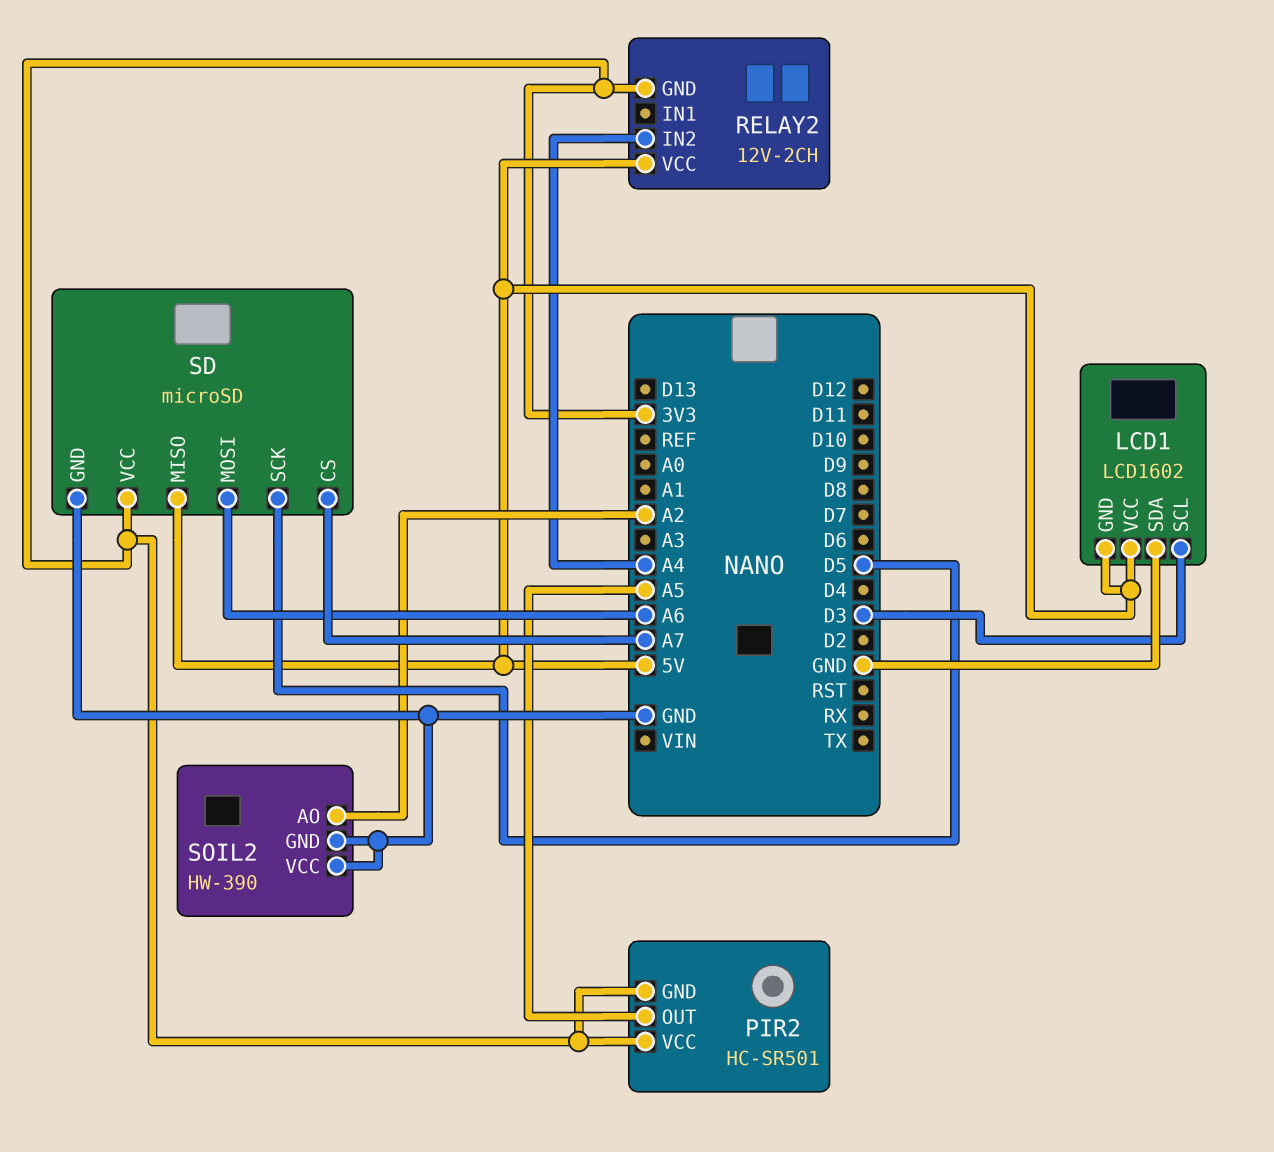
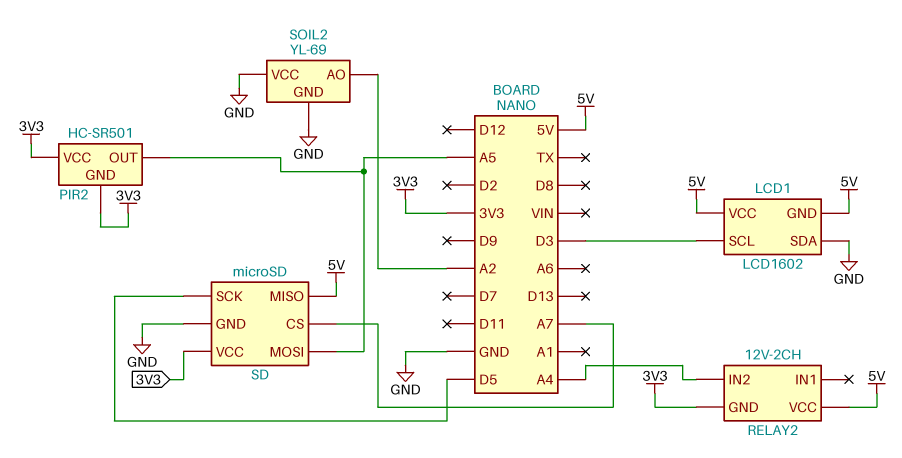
SD pin MOSI: A6 -> A5
SOIL2: HW-390 -> YL-69

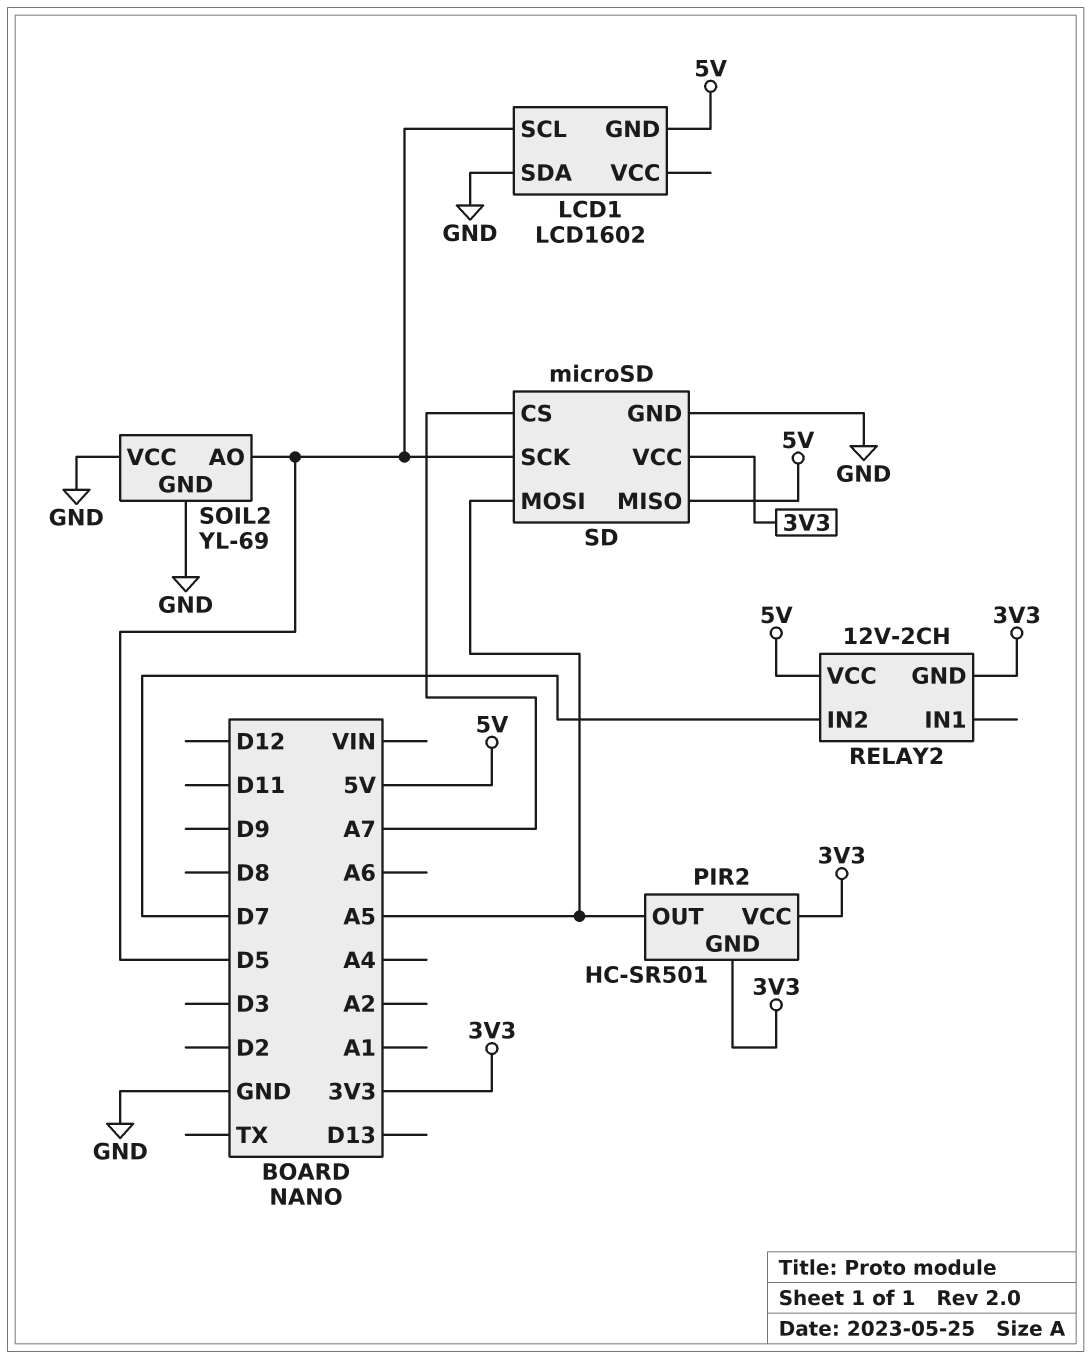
LCD1 pin SCL: D3 -> D5
LCD1 pin VCC: 5V -> none
RELAY2 pin IN2: A4 -> D7
SOIL2 pin AO: A2 -> D5

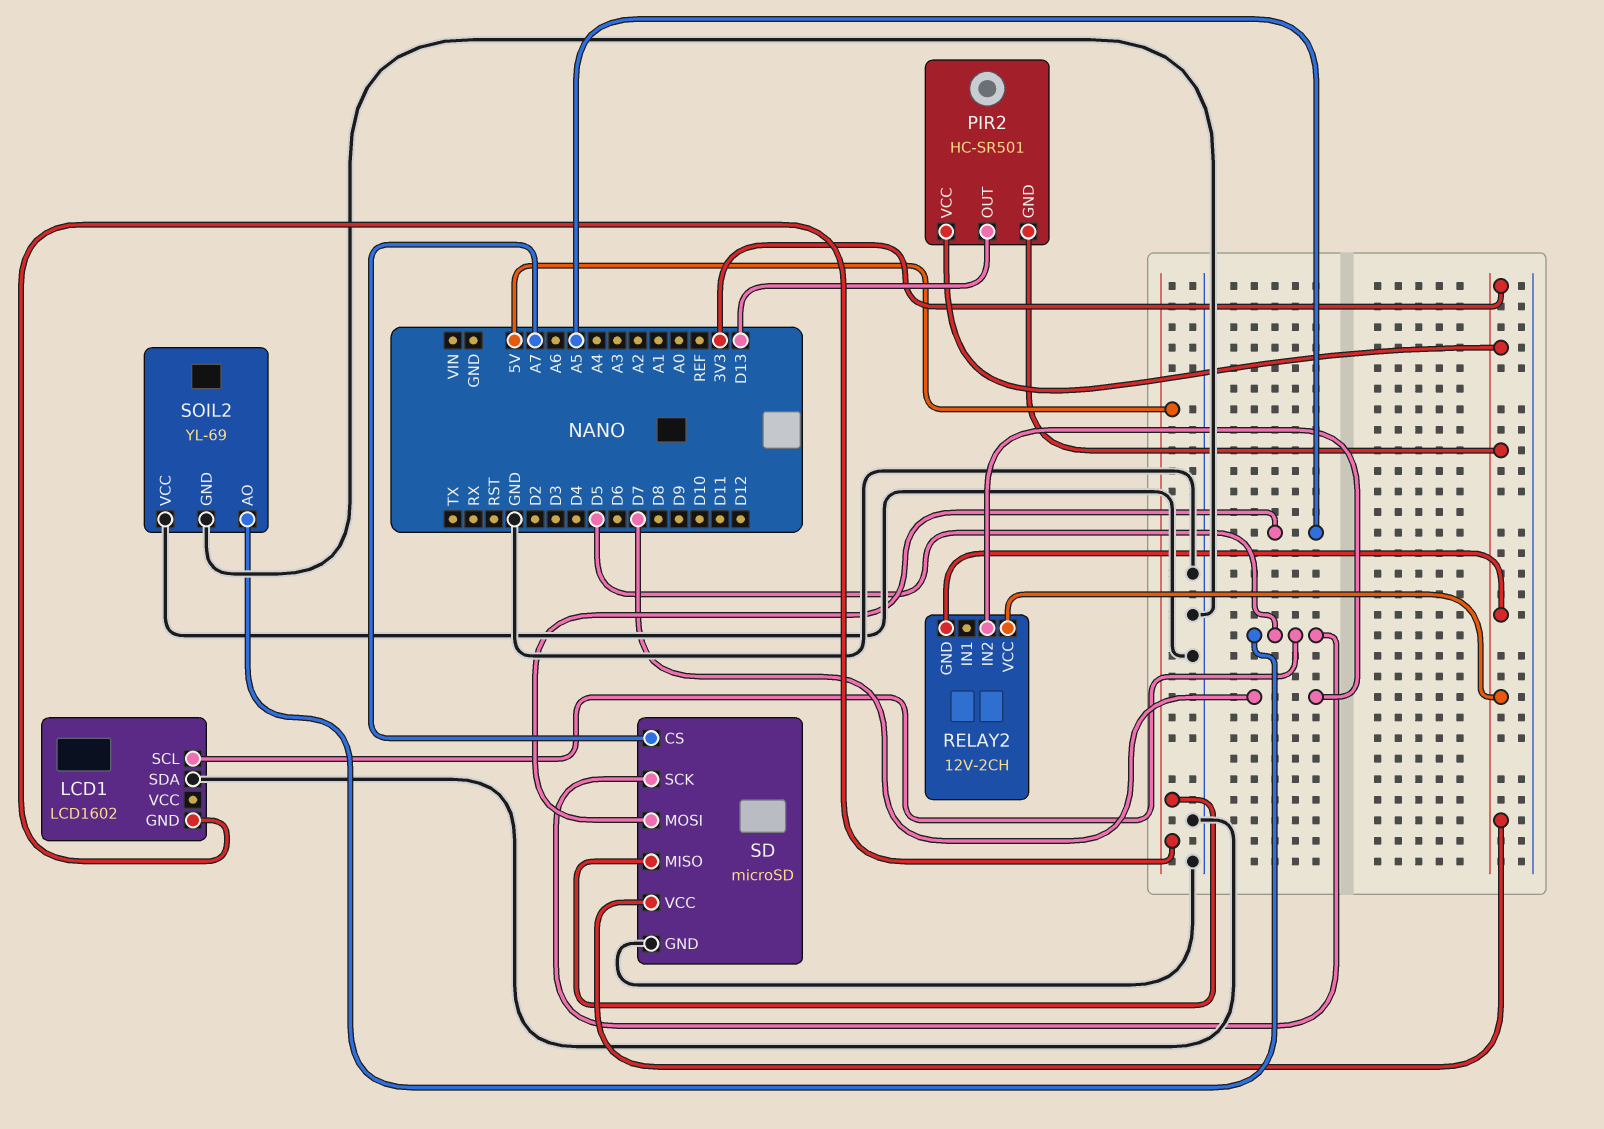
PIR2 pin OUT: A5 -> D13
RELAY2 pin VCC: 5V -> 3V3

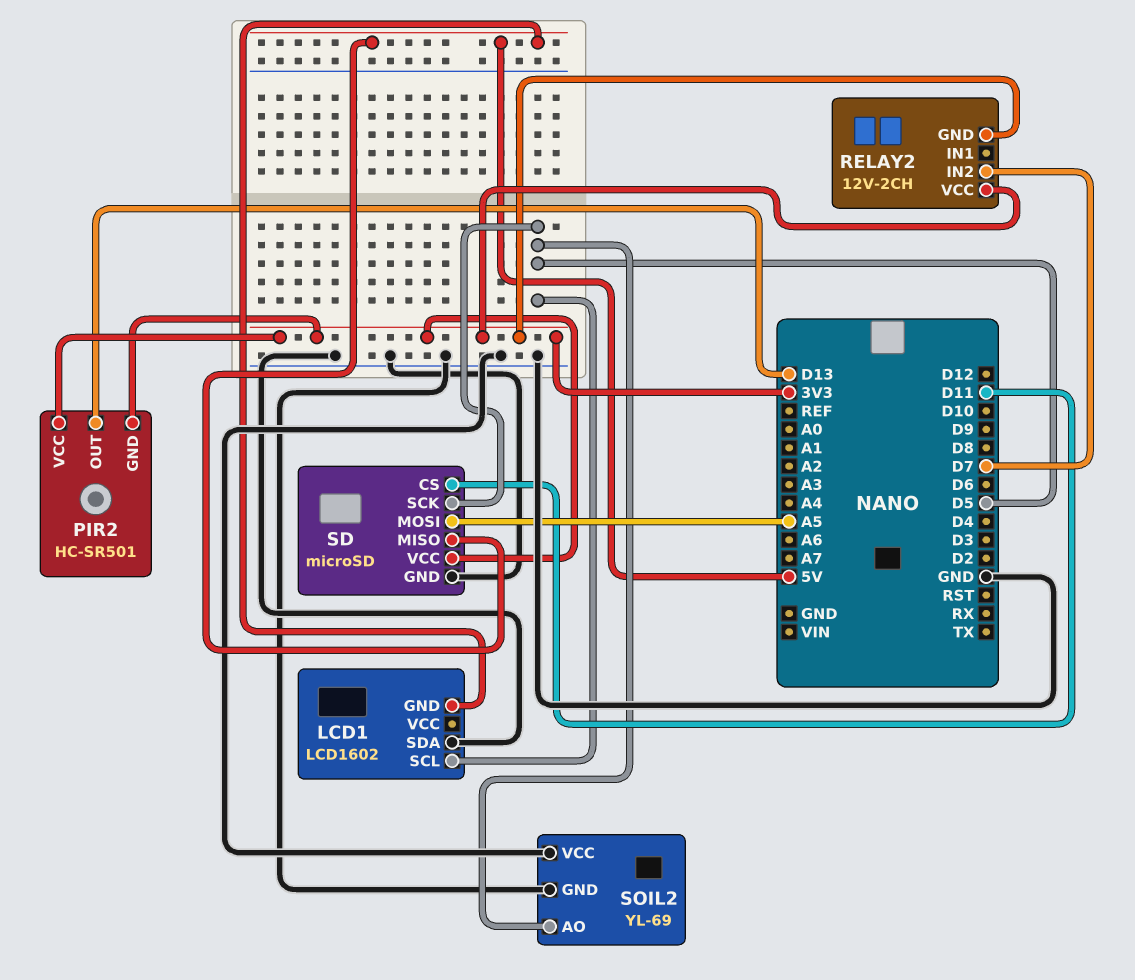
SD pin CS: A7 -> D11

